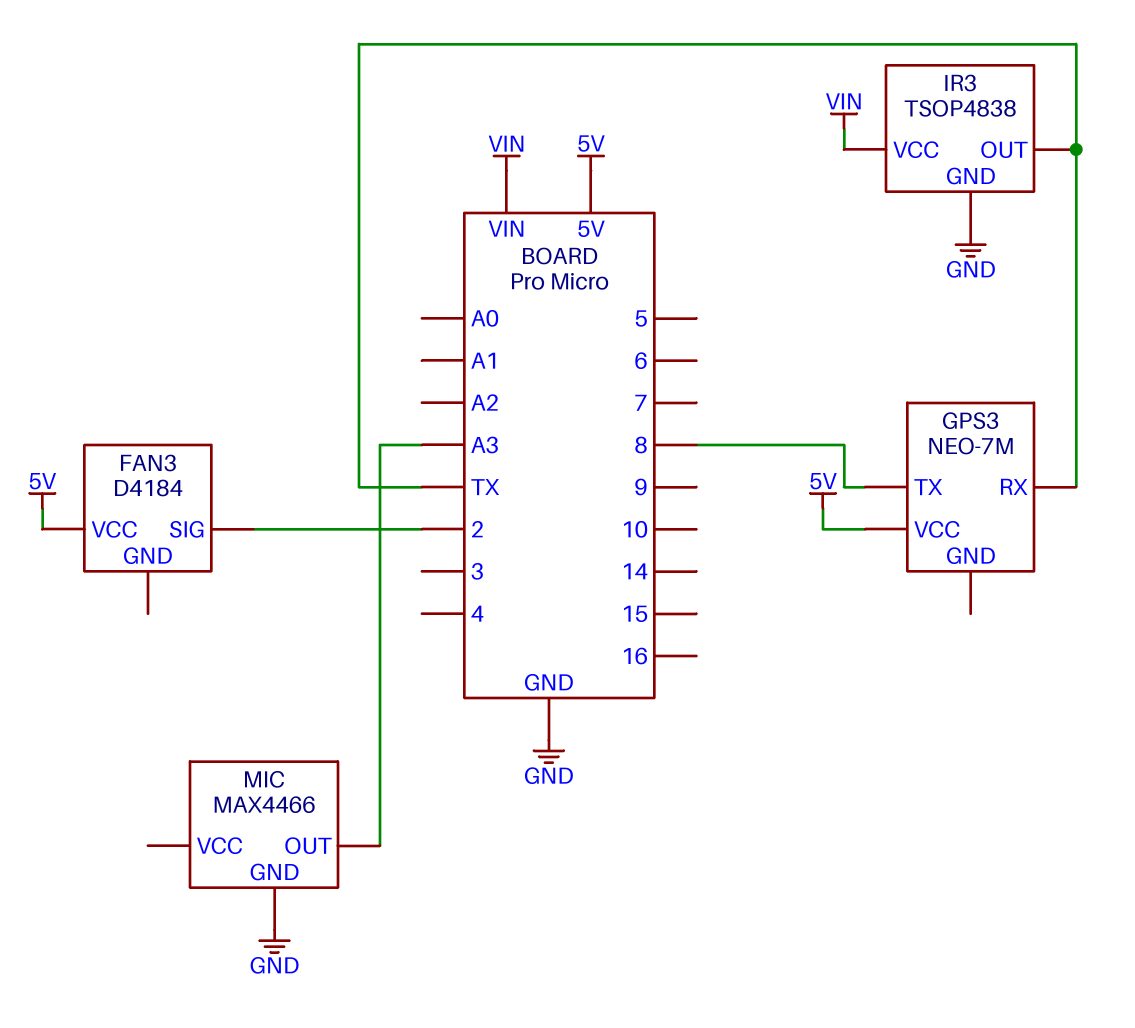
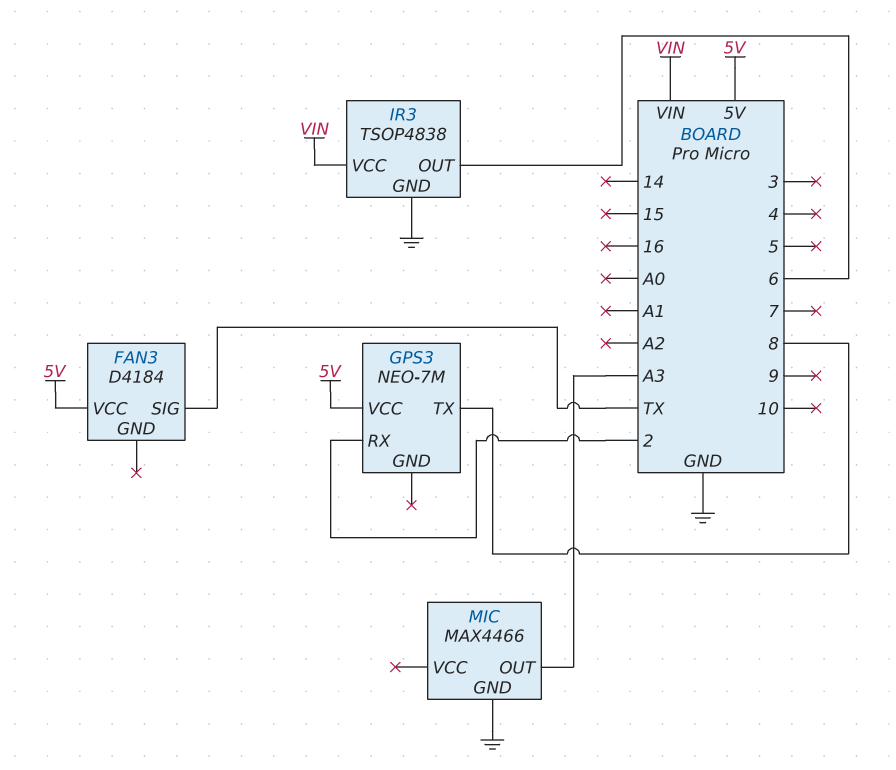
FAN3 pin SIG: 2 -> TX
GPS3 pin RX: TX -> 2
IR3 pin OUT: TX -> 6

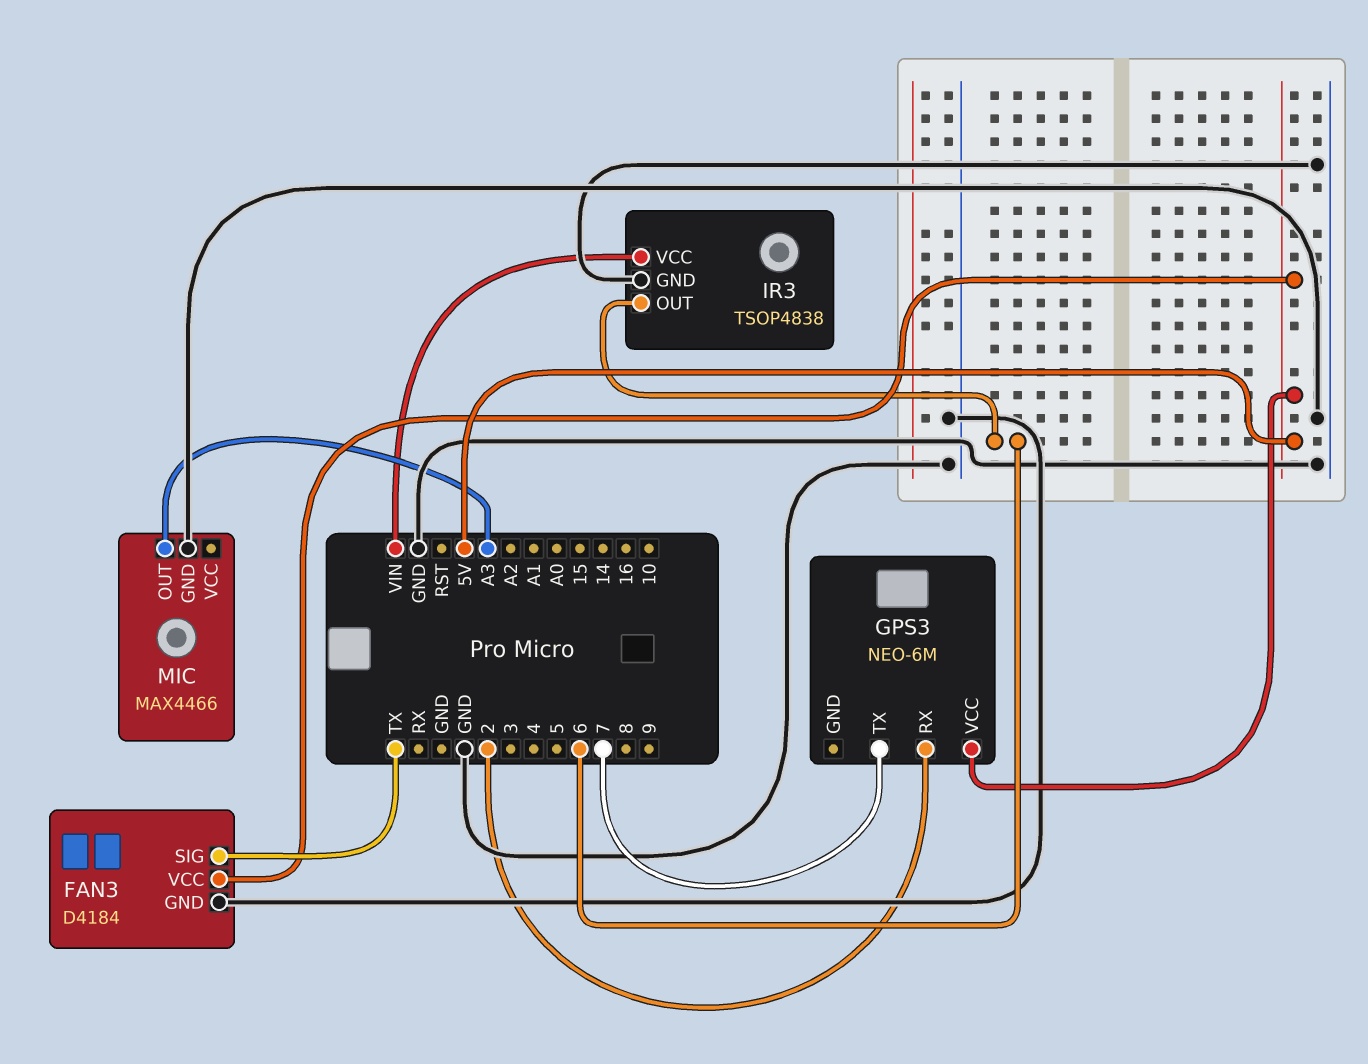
FAN3 pin GND: none -> GND
GPS3: NEO-7M -> NEO-6M
GPS3 pin TX: 8 -> 7

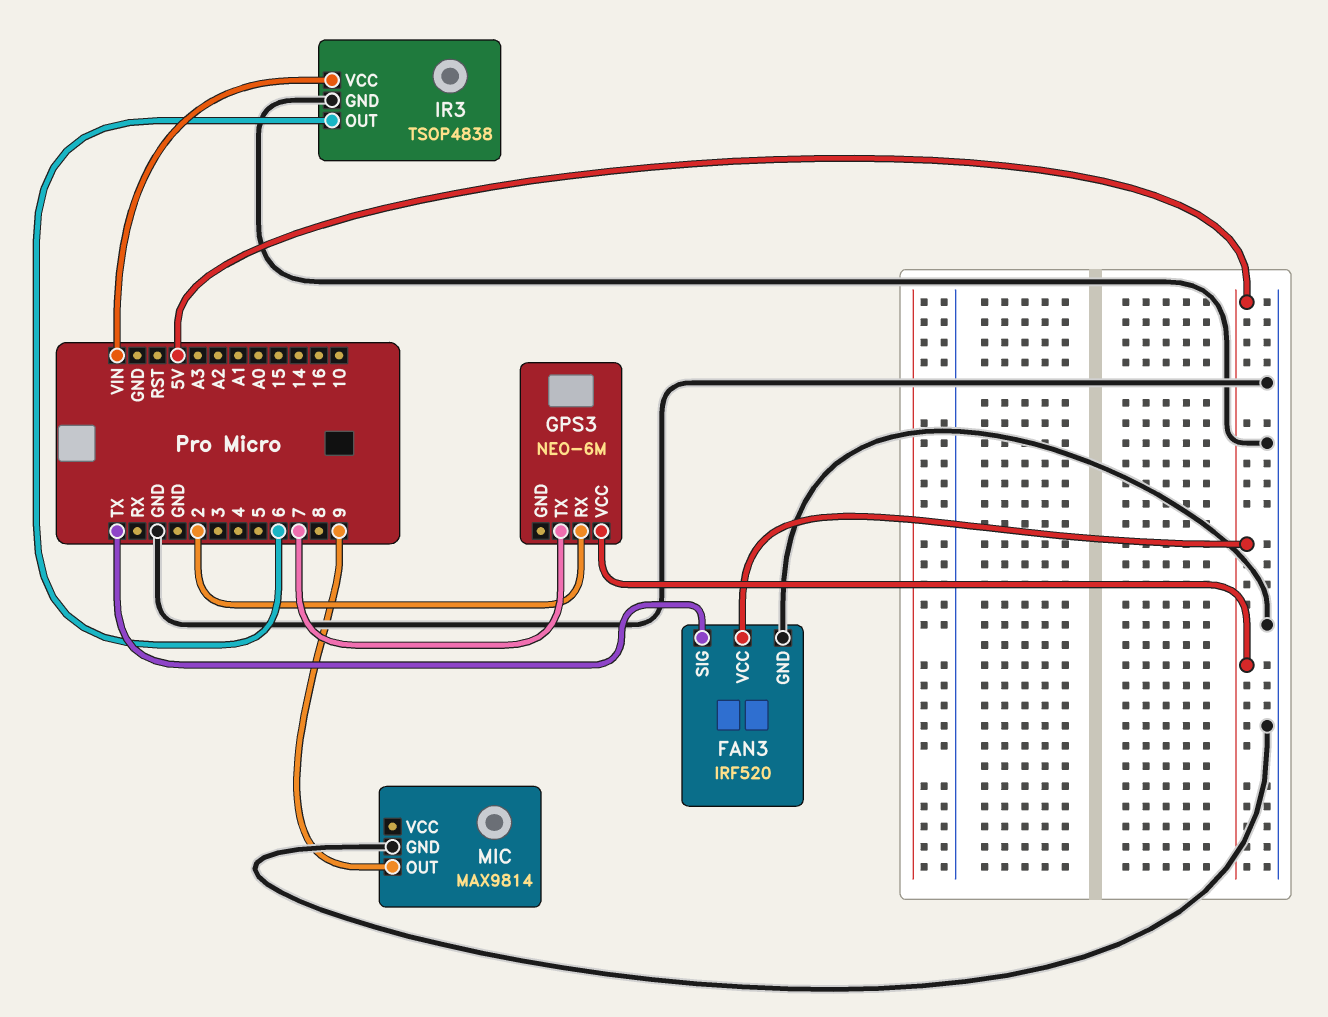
FAN3: D4184 -> IRF520
MIC: MAX4466 -> MAX9814
MIC pin OUT: A3 -> 9

